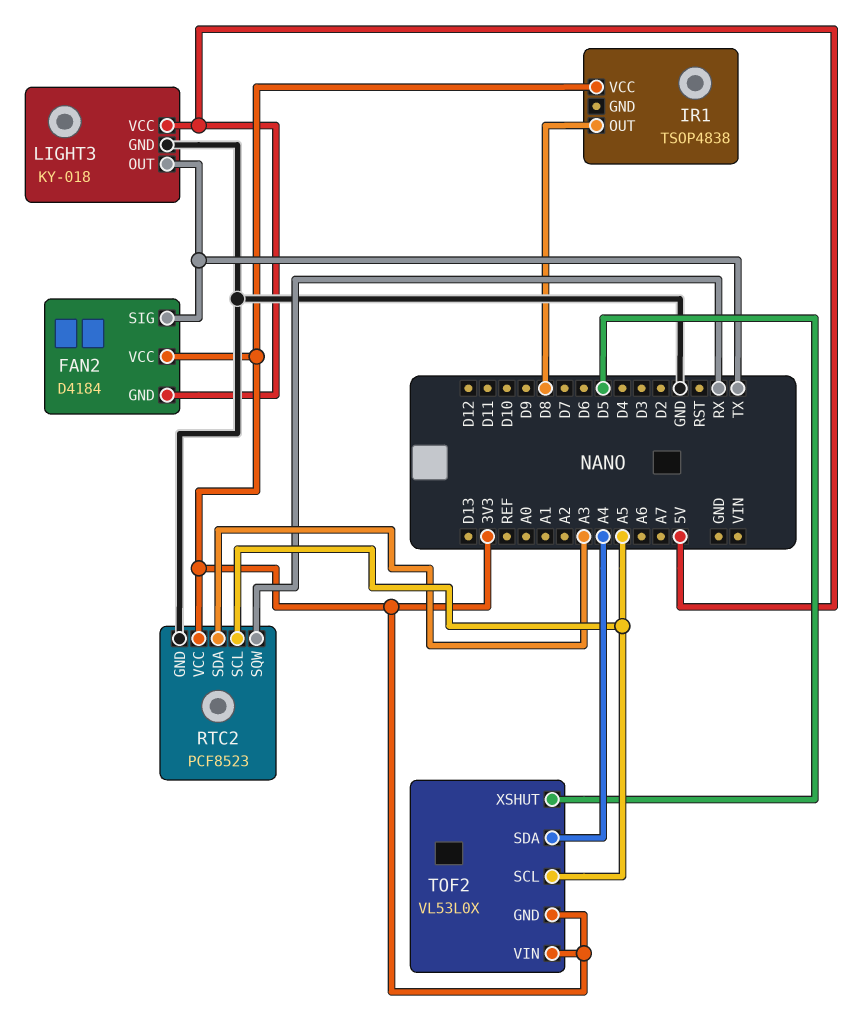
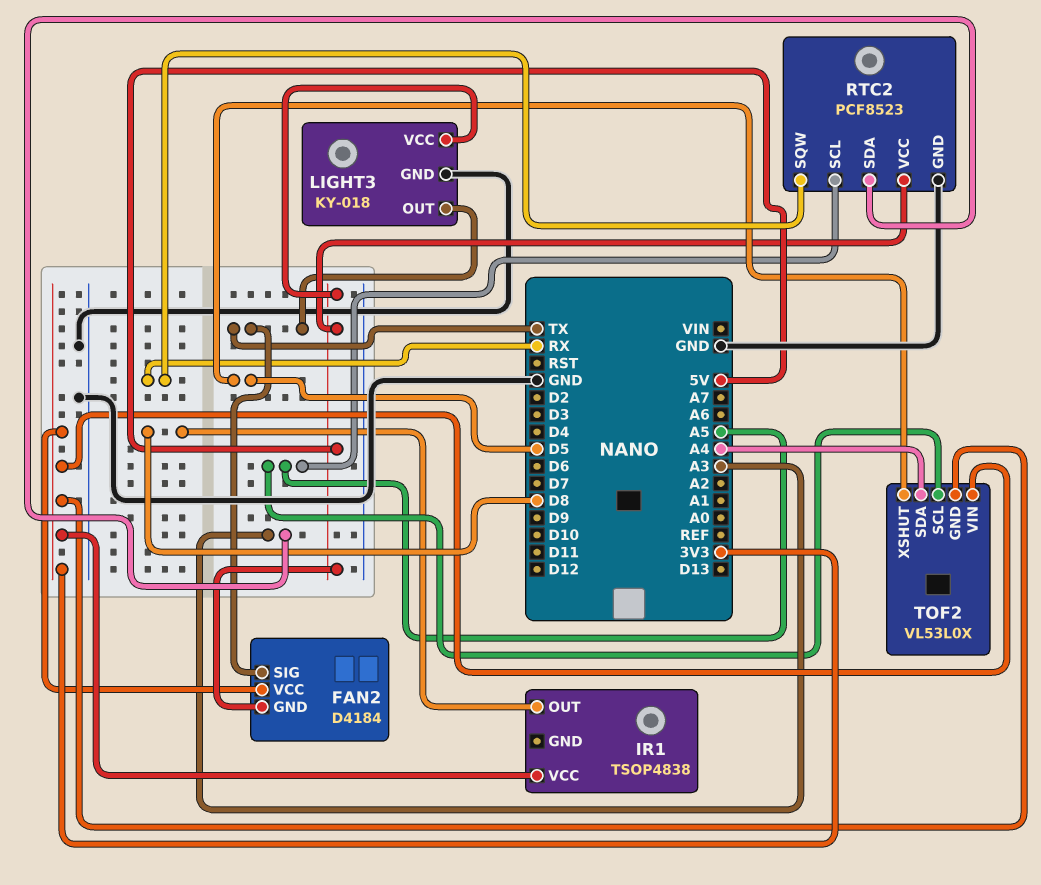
RTC2 pin VCC: 3V3 -> 5V

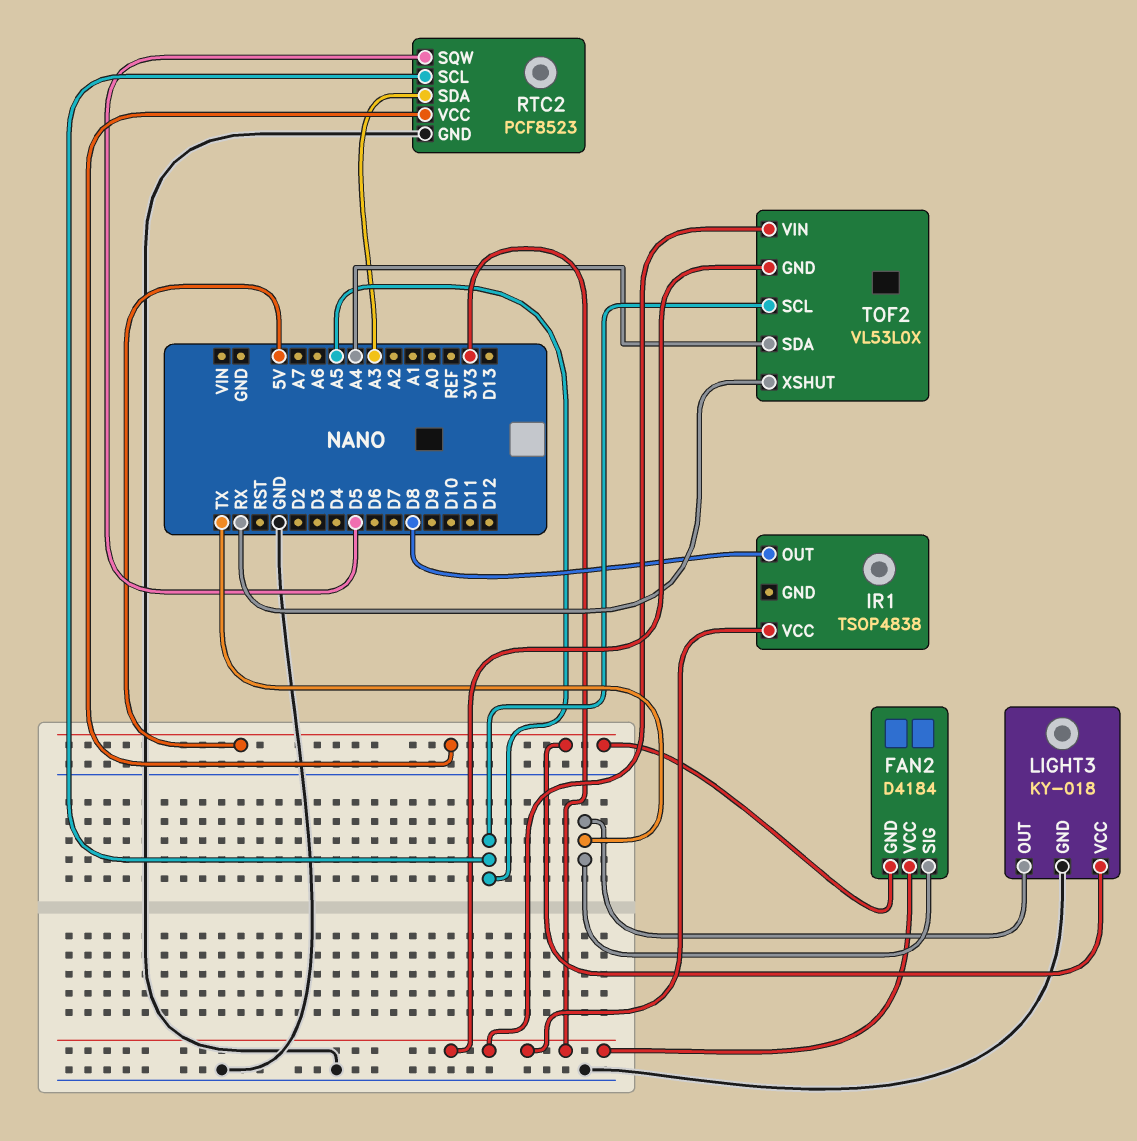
RTC2 pin SQW: RX -> D5
TOF2 pin XSHUT: D5 -> RX

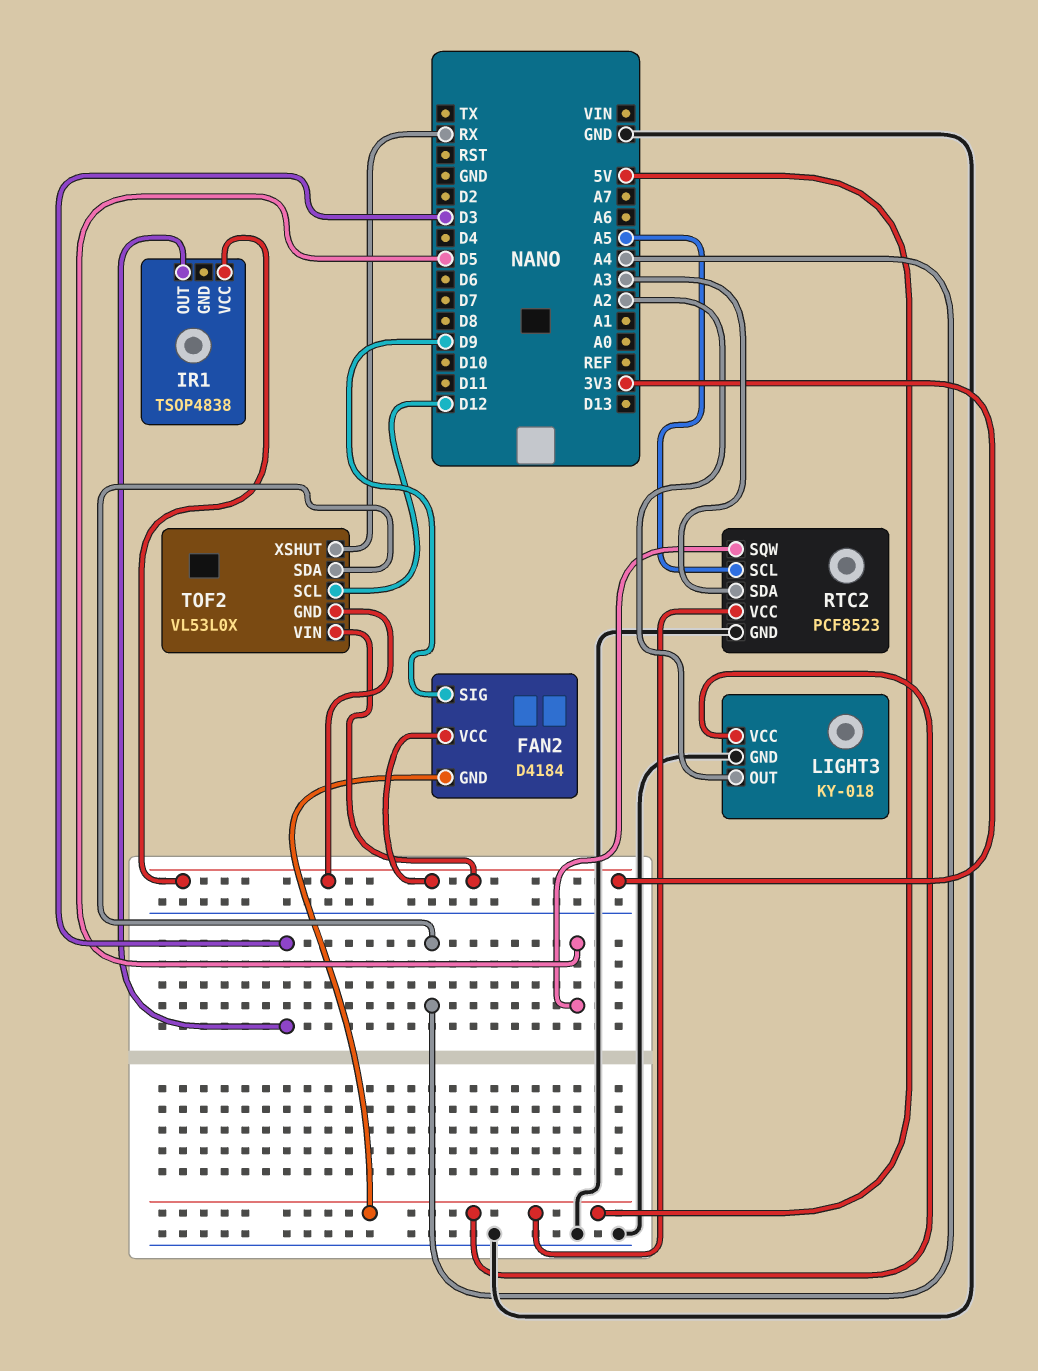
FAN2 pin SIG: TX -> D9
IR1 pin OUT: D8 -> D3
LIGHT3 pin OUT: TX -> A2
TOF2 pin SCL: A5 -> D12

